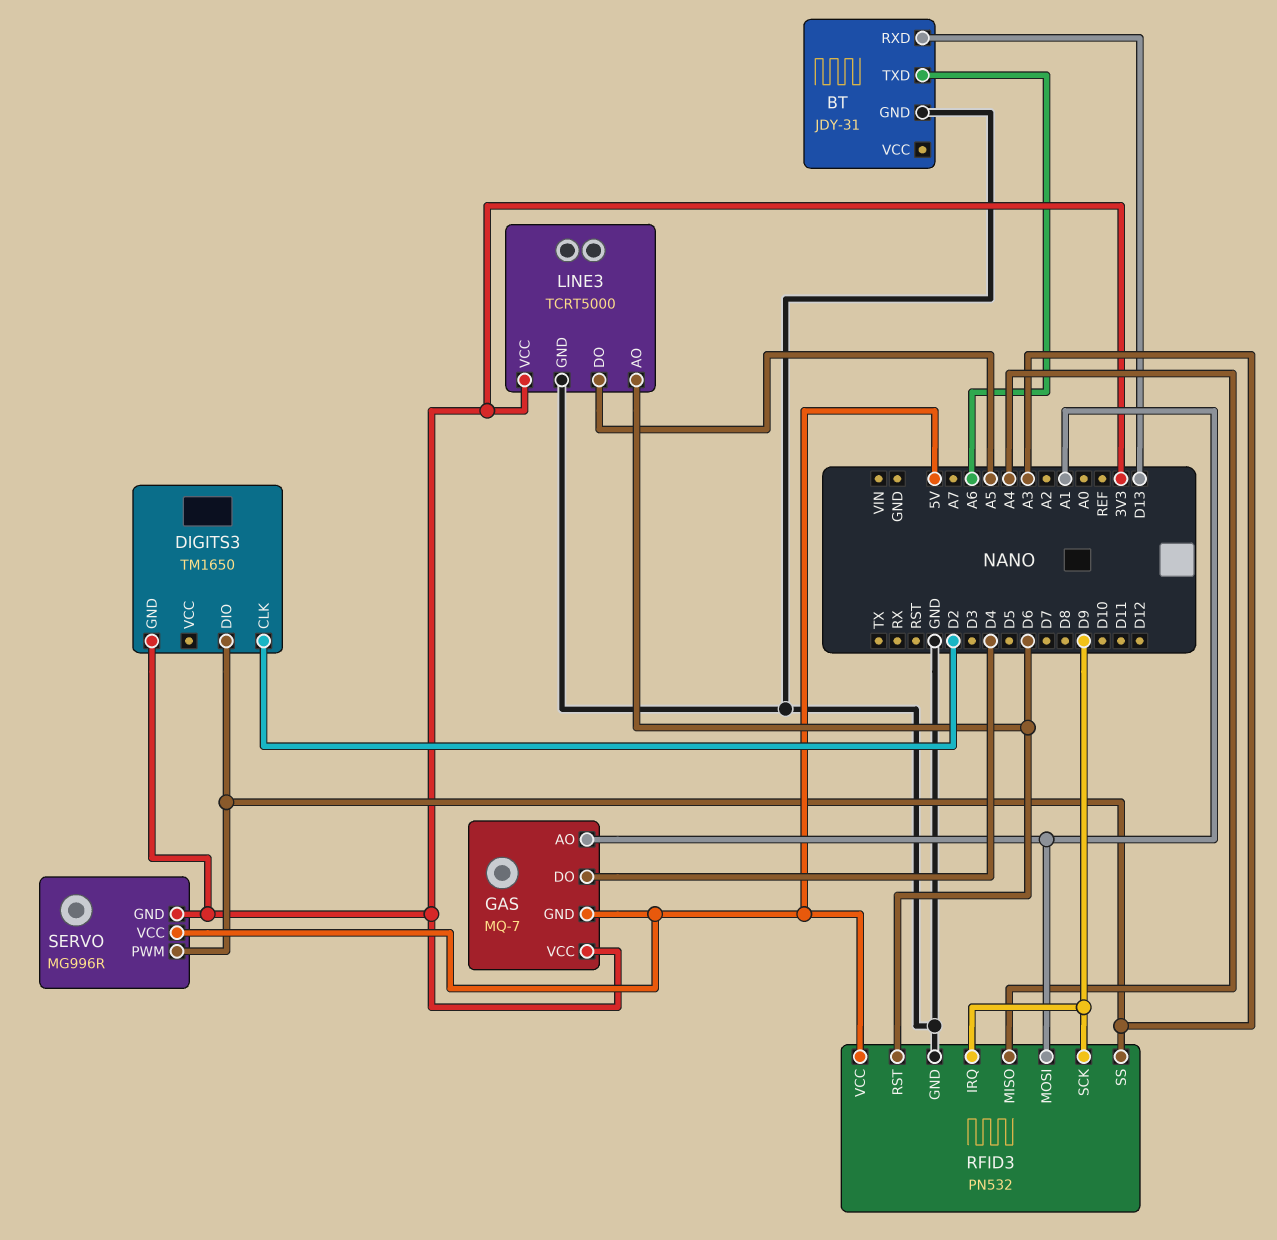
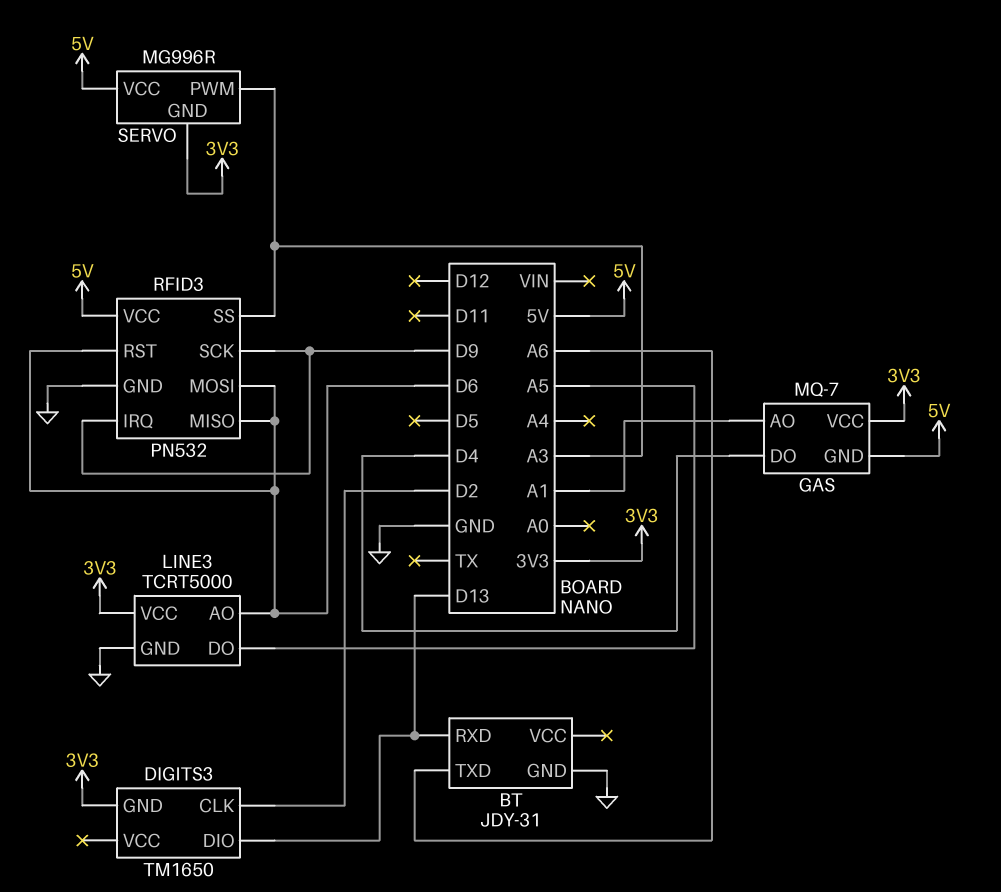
DIGITS3 pin DIO: A3 -> D13
RFID3 pin MISO: A4 -> D6
RFID3 pin MOSI: A1 -> D6

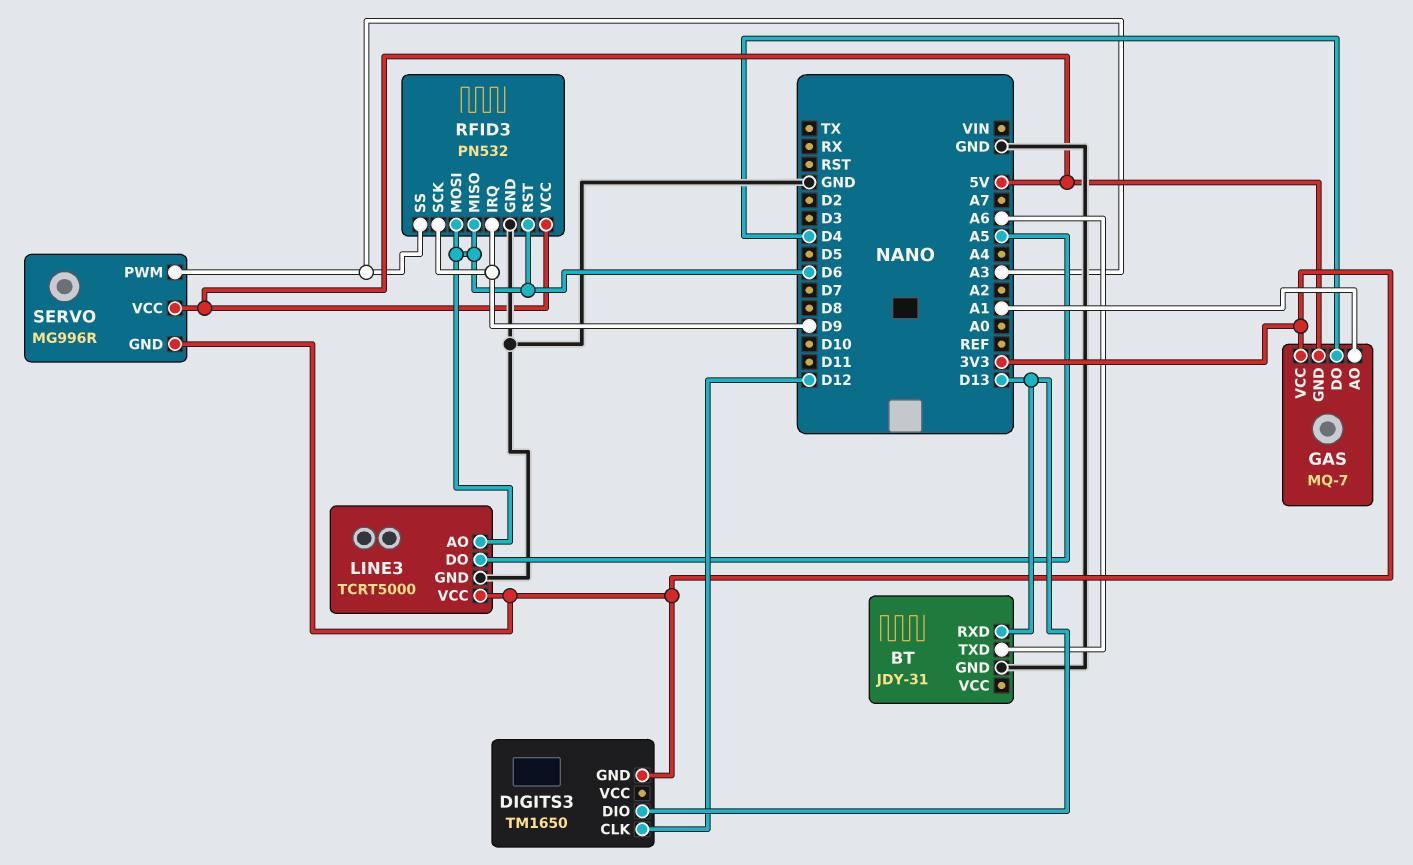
DIGITS3 pin CLK: D2 -> D12

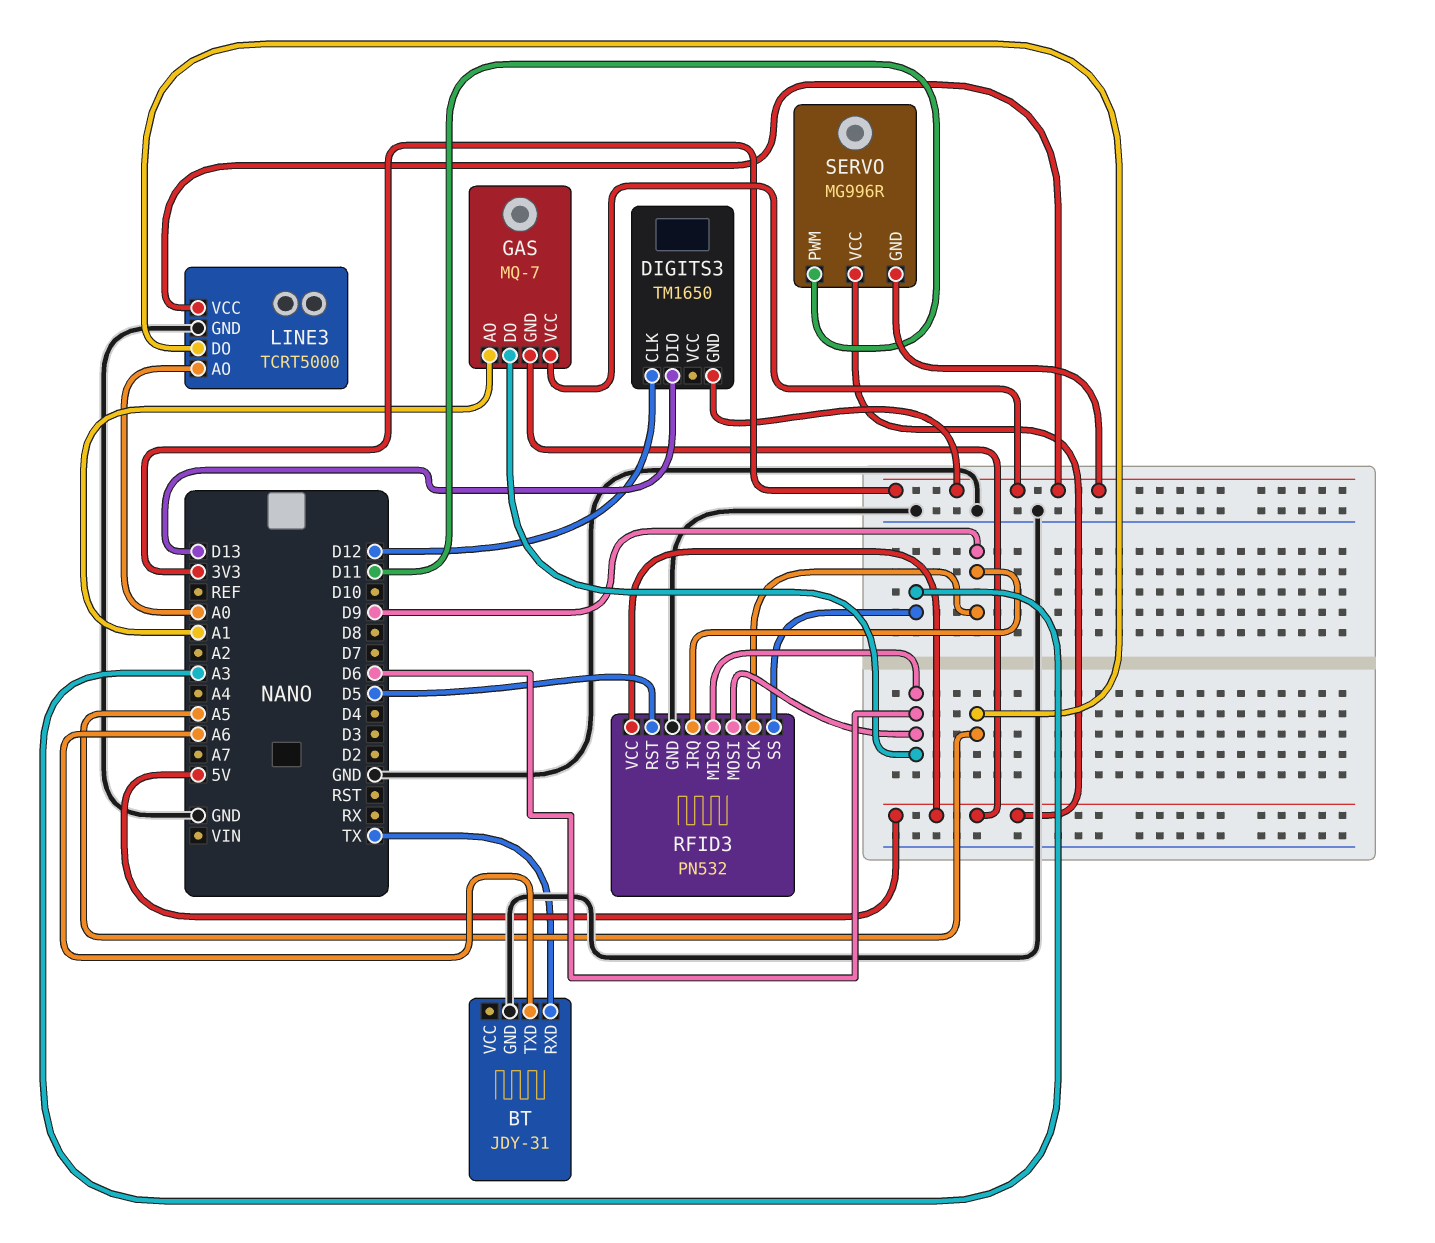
BT pin RXD: D13 -> TX
GAS pin DO: D4 -> D6
LINE3 pin AO: D6 -> A0
RFID3 pin RST: D6 -> D5
SERVO pin PWM: A3 -> D11

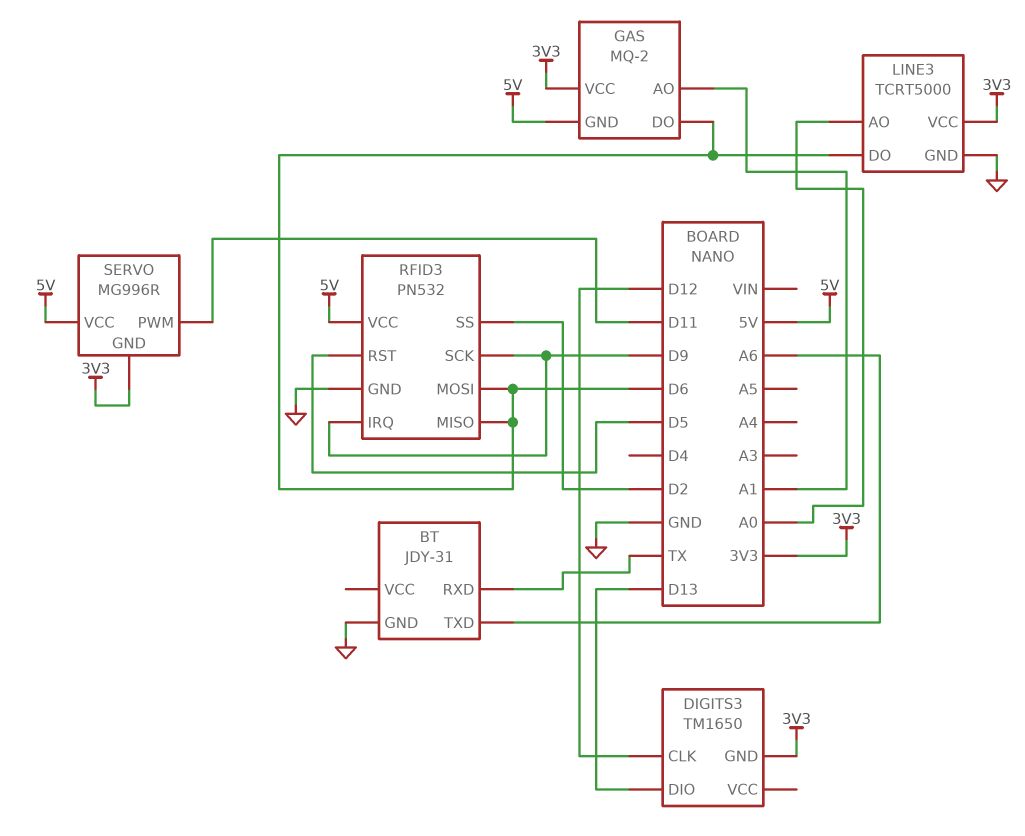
GAS: MQ-7 -> MQ-2
LINE3 pin DO: A5 -> D6
RFID3 pin SS: A3 -> D2

